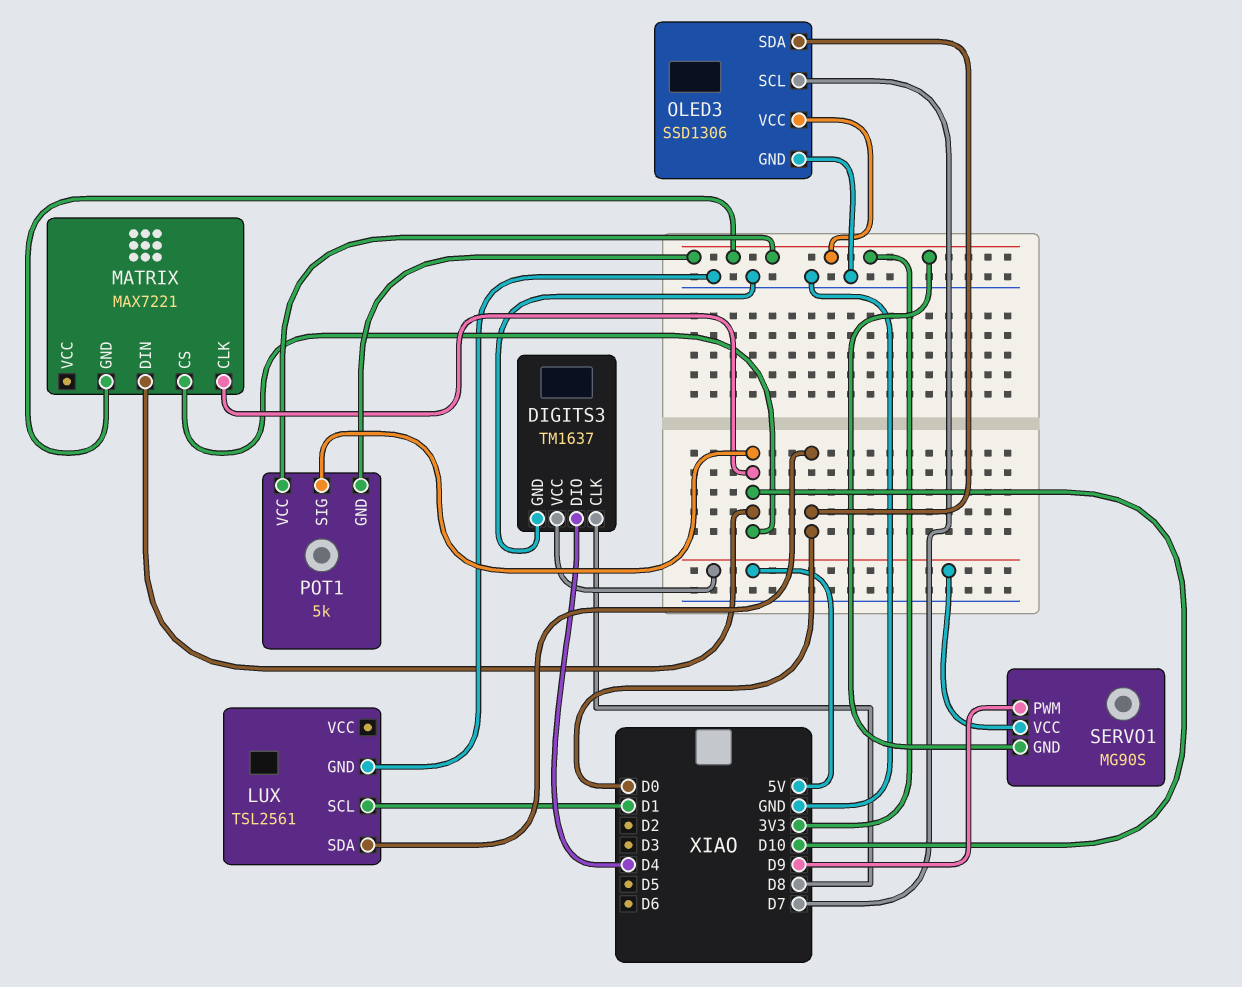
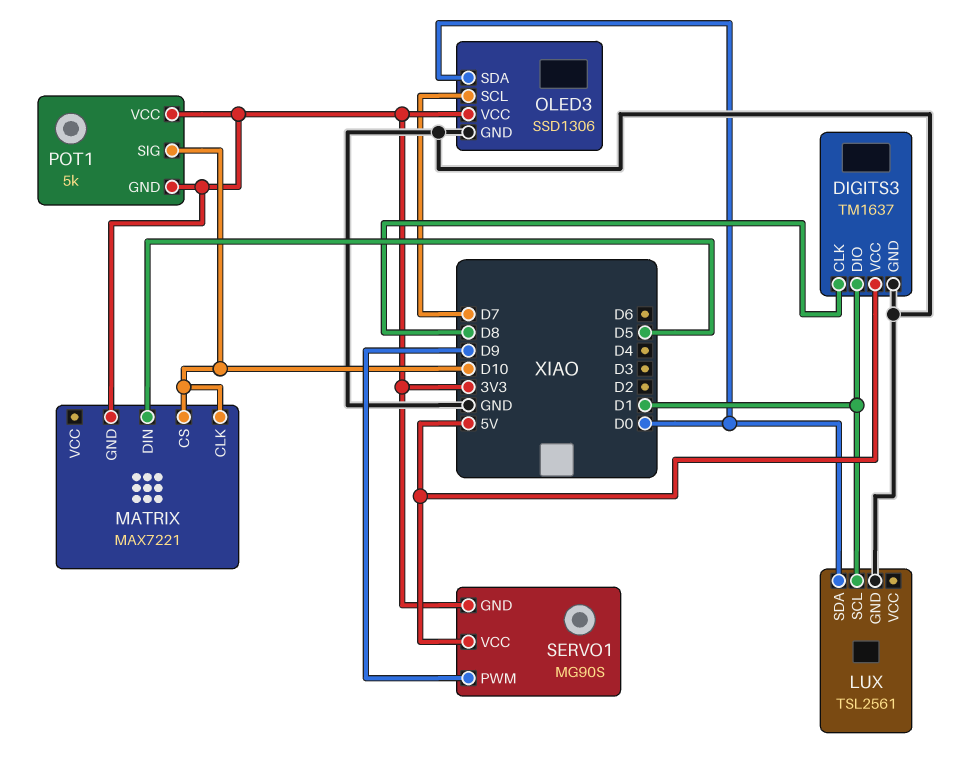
DIGITS3 pin DIO: D4 -> D1
MATRIX pin DIN: D10 -> D5

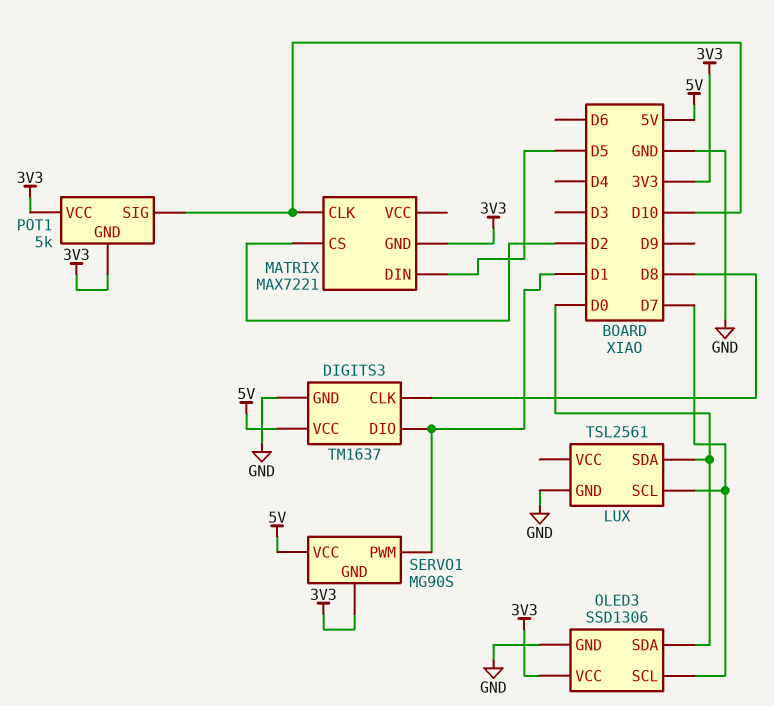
LUX pin SCL: D1 -> D7
MATRIX pin CS: D10 -> D2
SERVO1 pin PWM: D9 -> D1

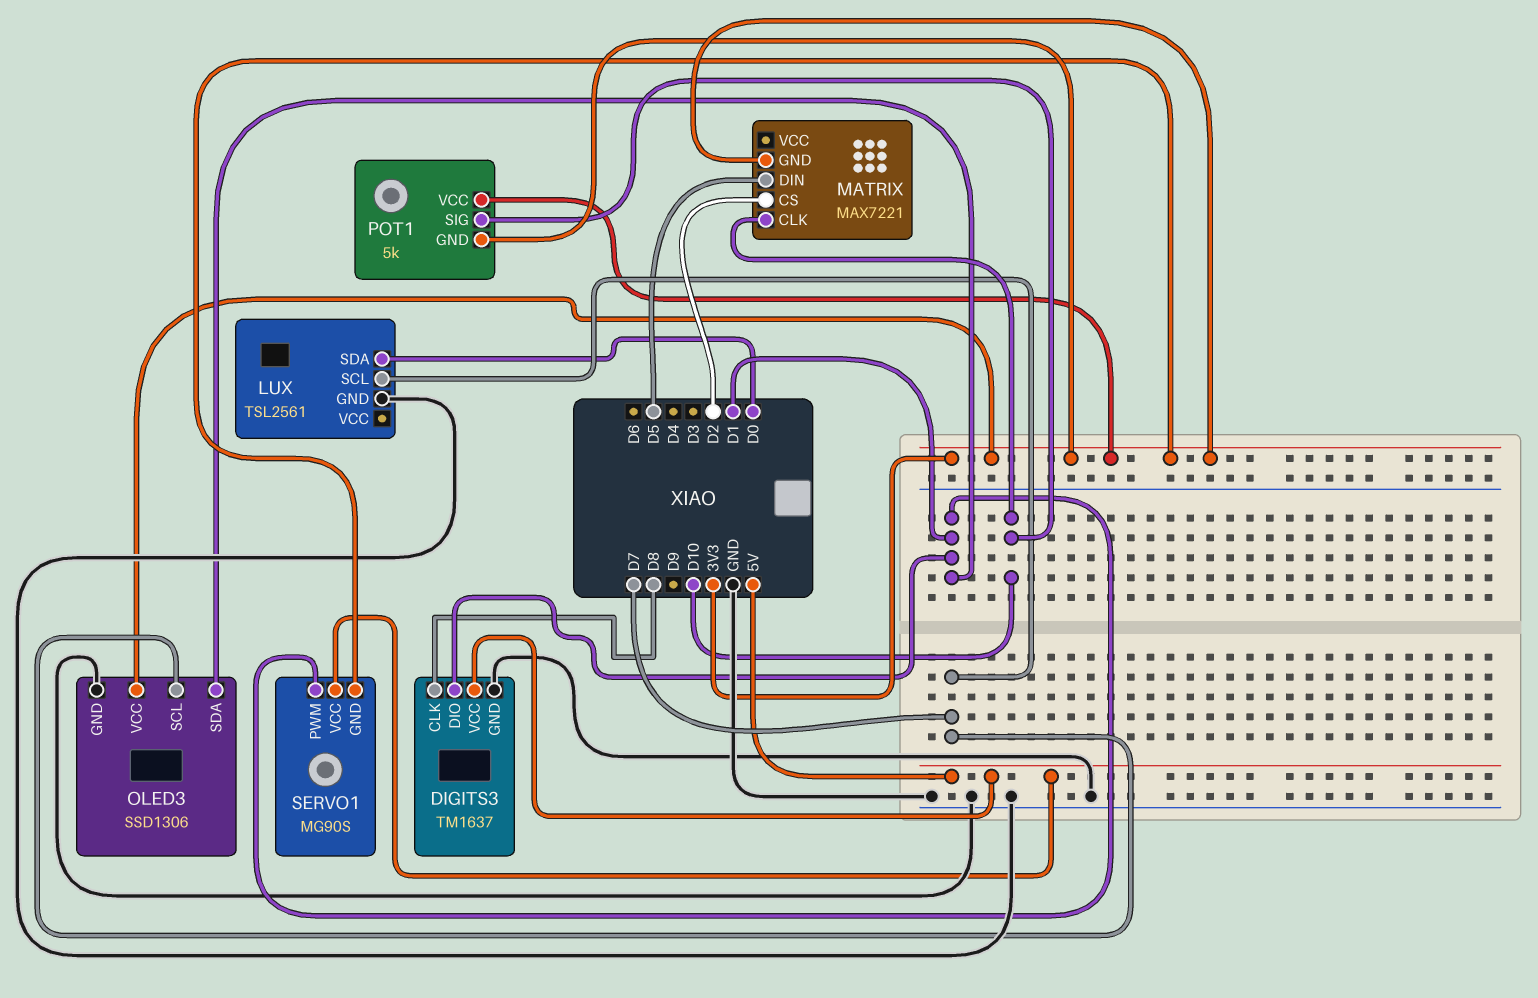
OLED3 pin SDA: D0 -> D1

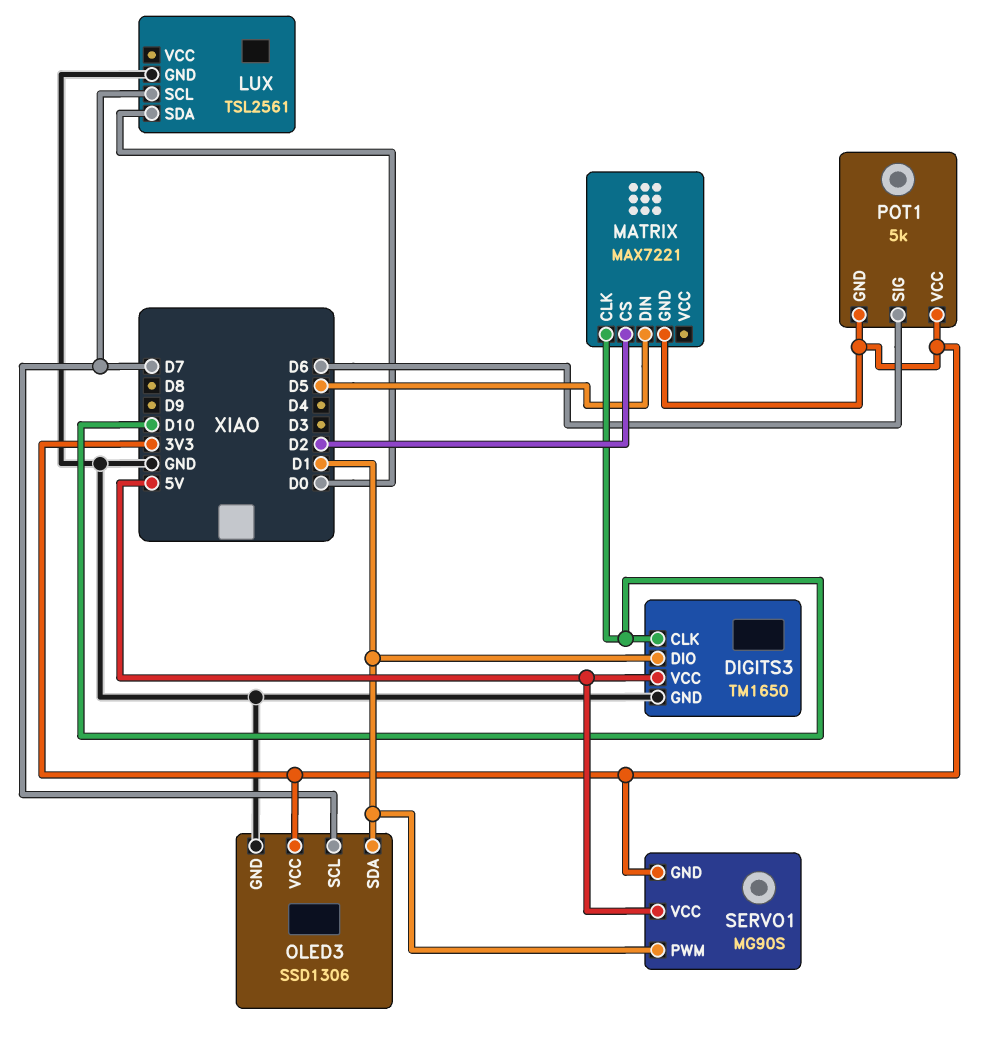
DIGITS3: TM1637 -> TM1650
DIGITS3 pin CLK: D8 -> D10
POT1 pin SIG: D10 -> D6

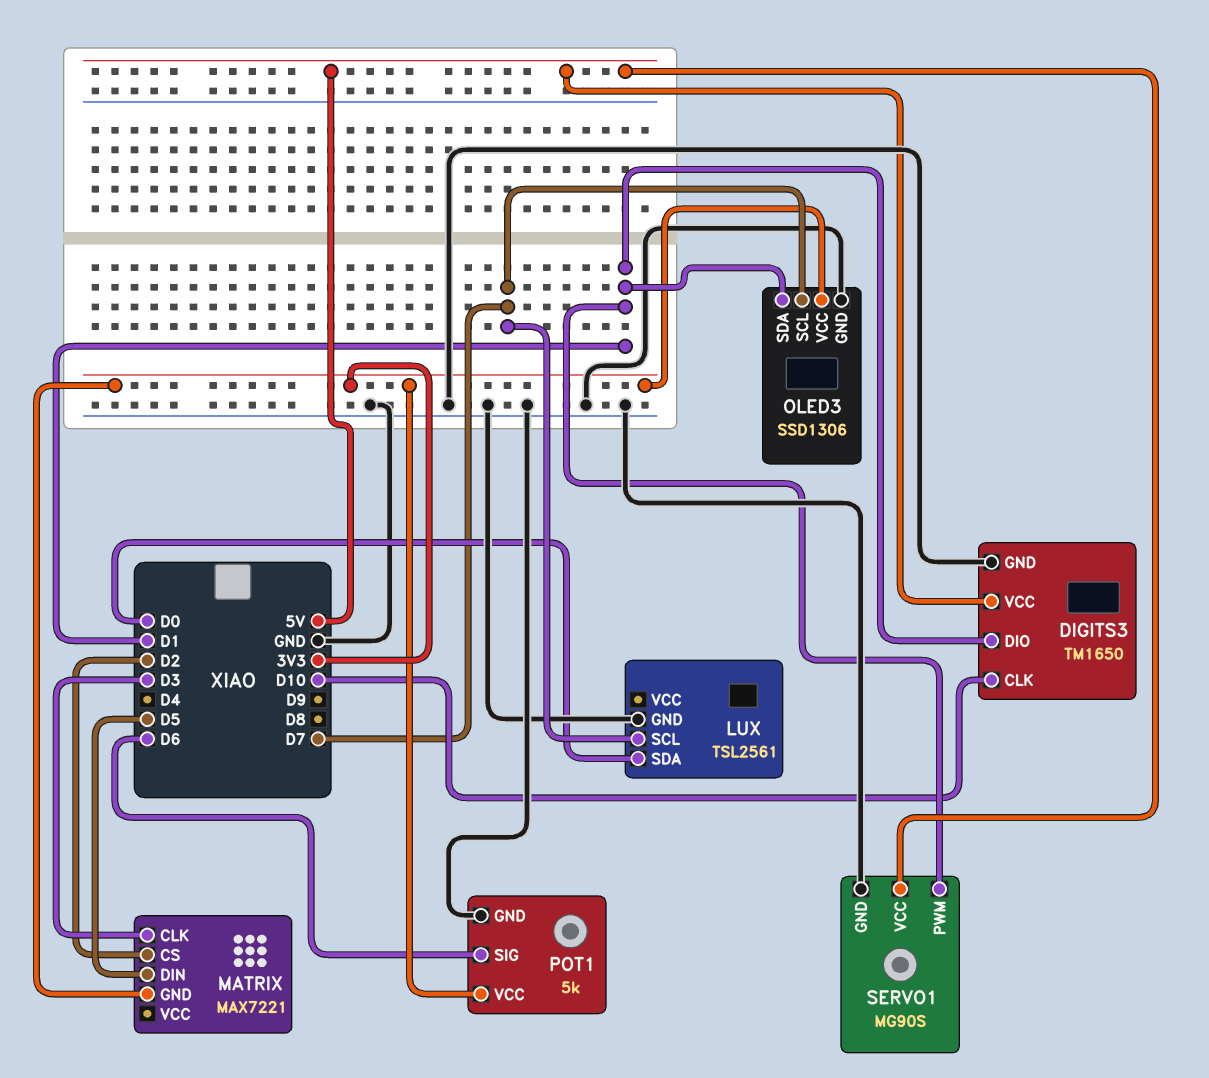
MATRIX pin CLK: D10 -> D3
POT1 pin GND: 3V3 -> GND
SERVO1 pin GND: 3V3 -> GND

